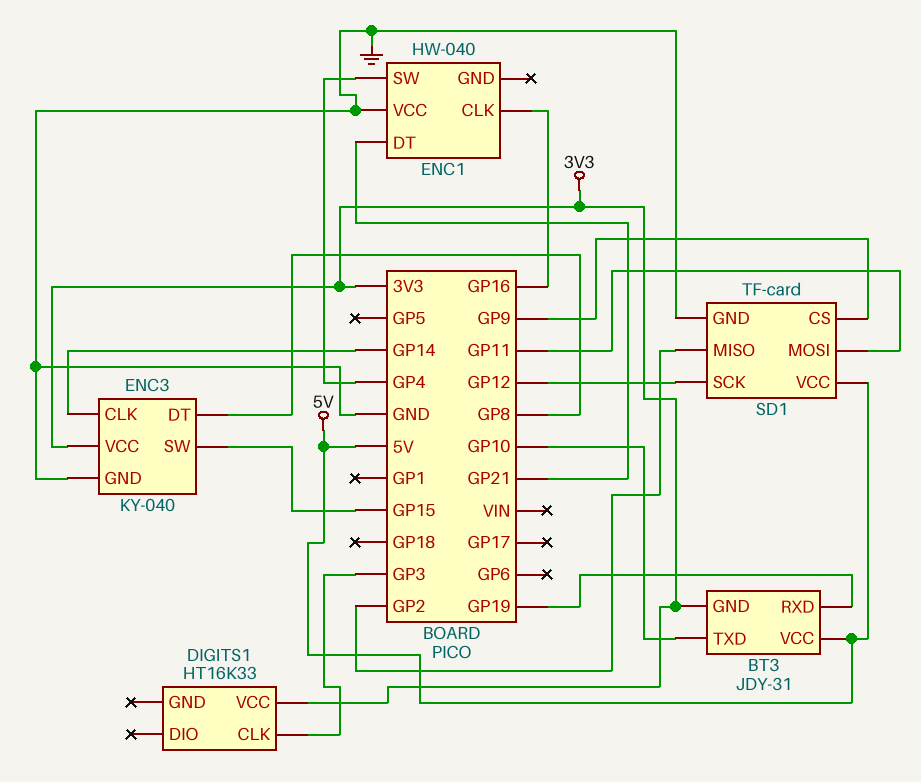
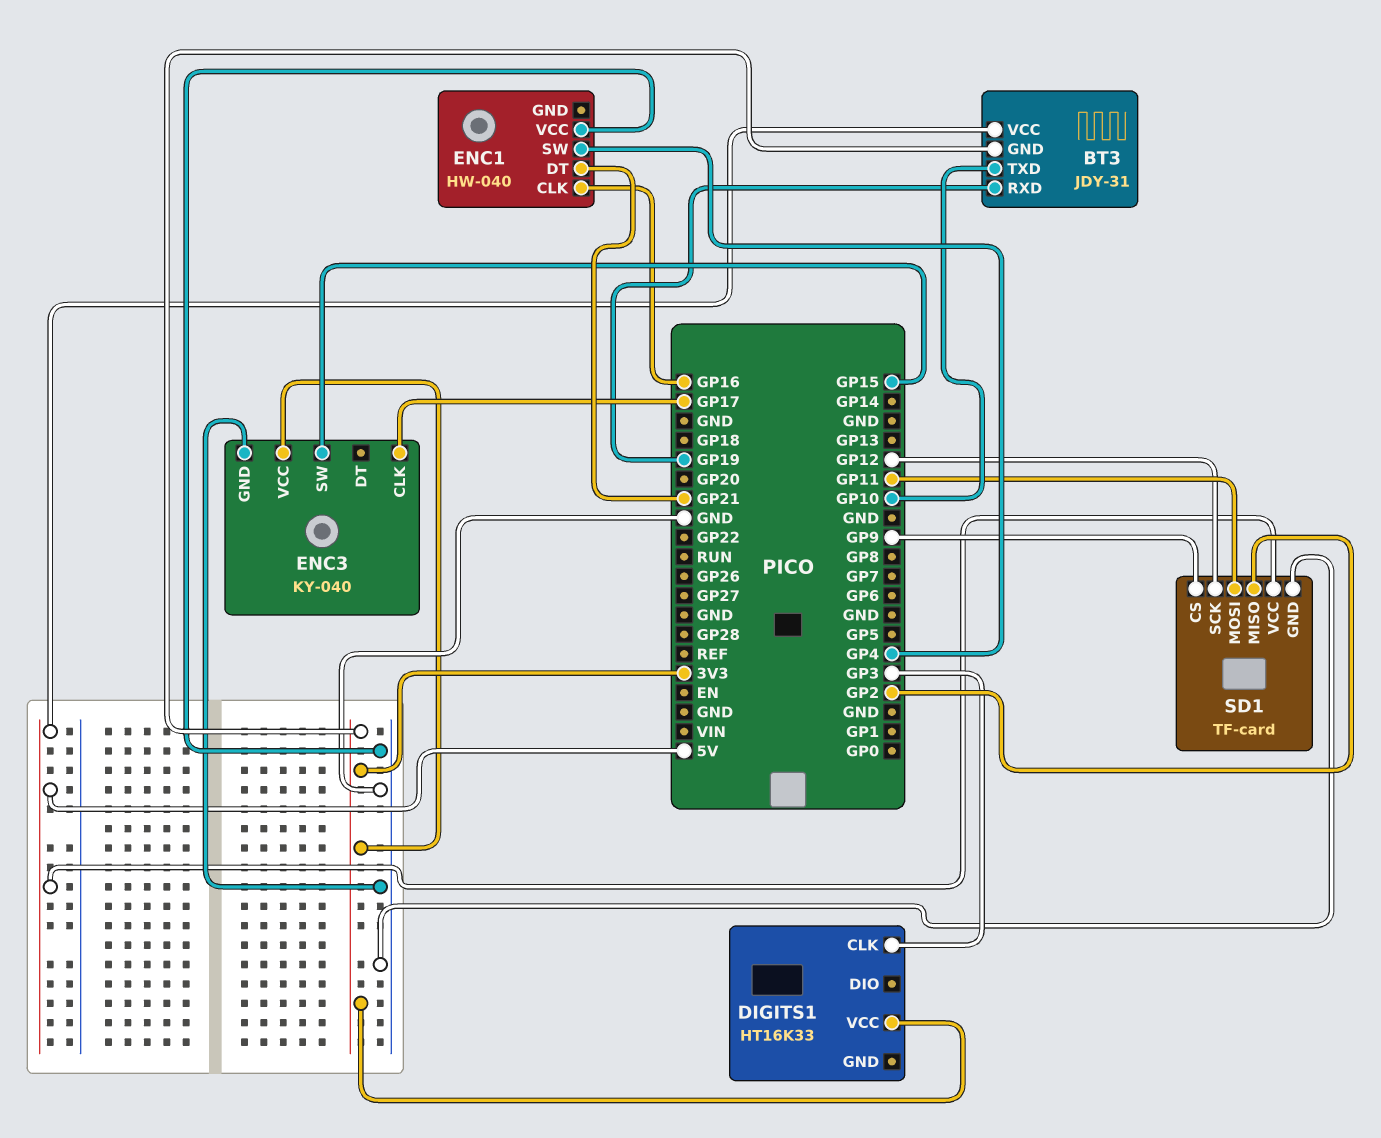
ENC3 pin CLK: GP14 -> GP17
ENC3 pin DT: GP8 -> none

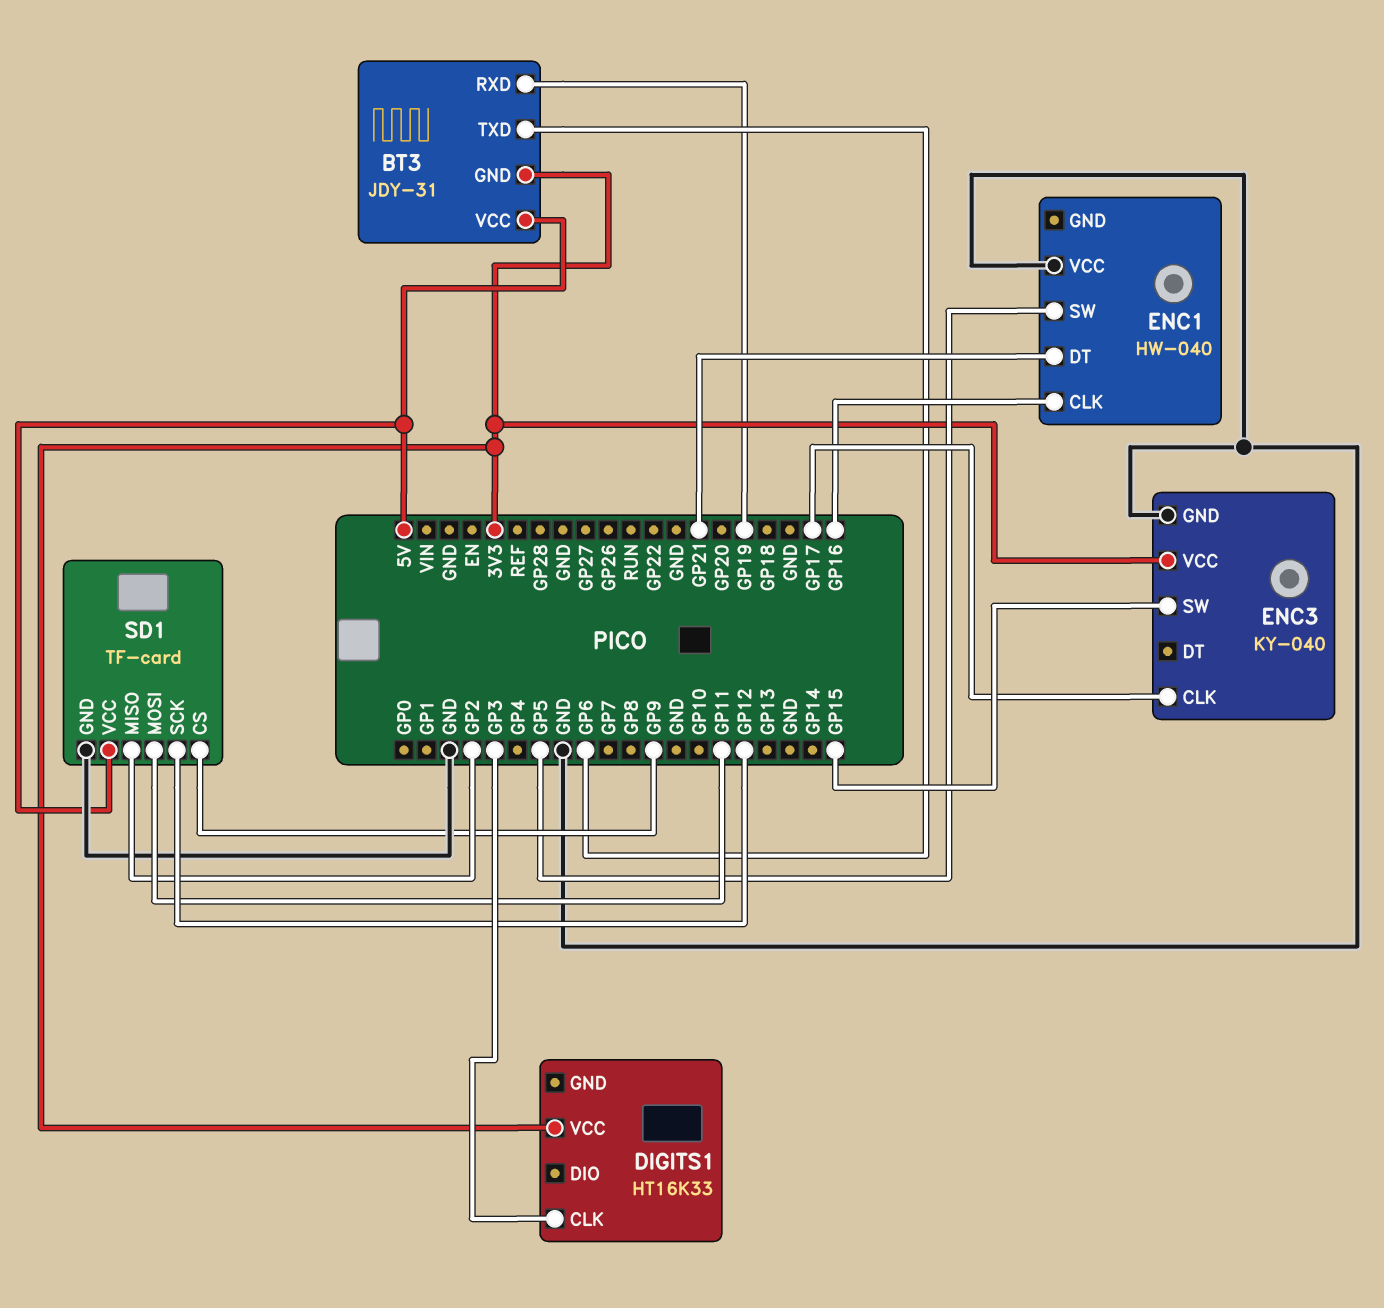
BT3 pin TXD: GP10 -> GP6
ENC1 pin SW: GP4 -> GP5

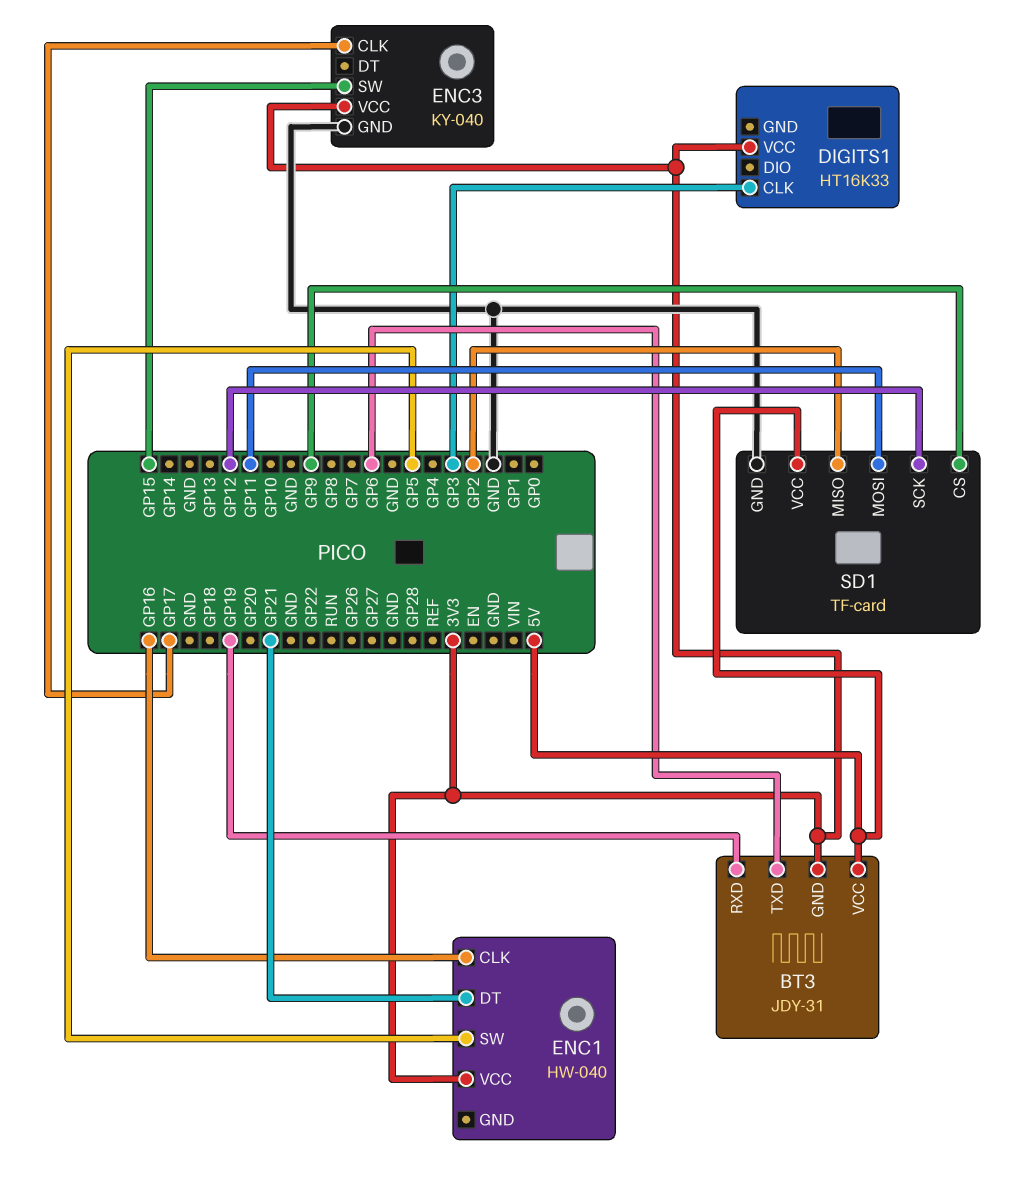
ENC1 pin VCC: GND -> 3V3

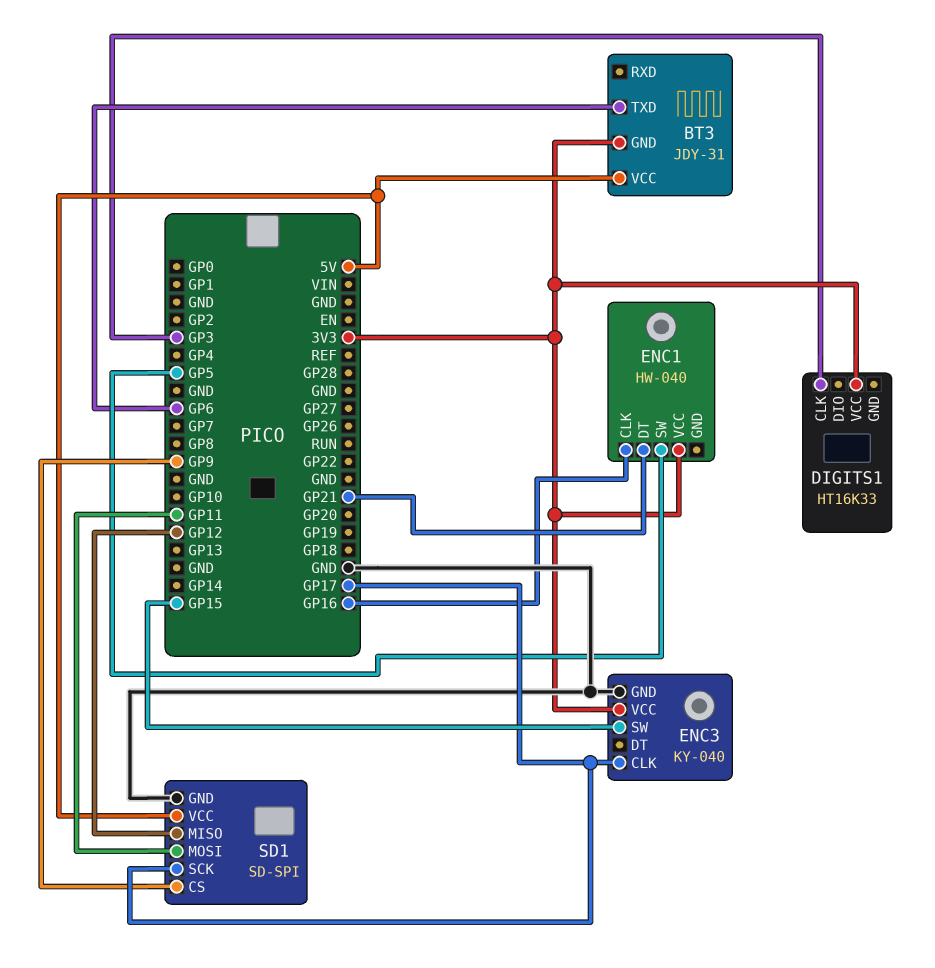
BT3 pin RXD: GP19 -> none
SD1: TF-card -> SD-SPI
SD1 pin MISO: GP2 -> GP12
SD1 pin SCK: GP12 -> GP17

